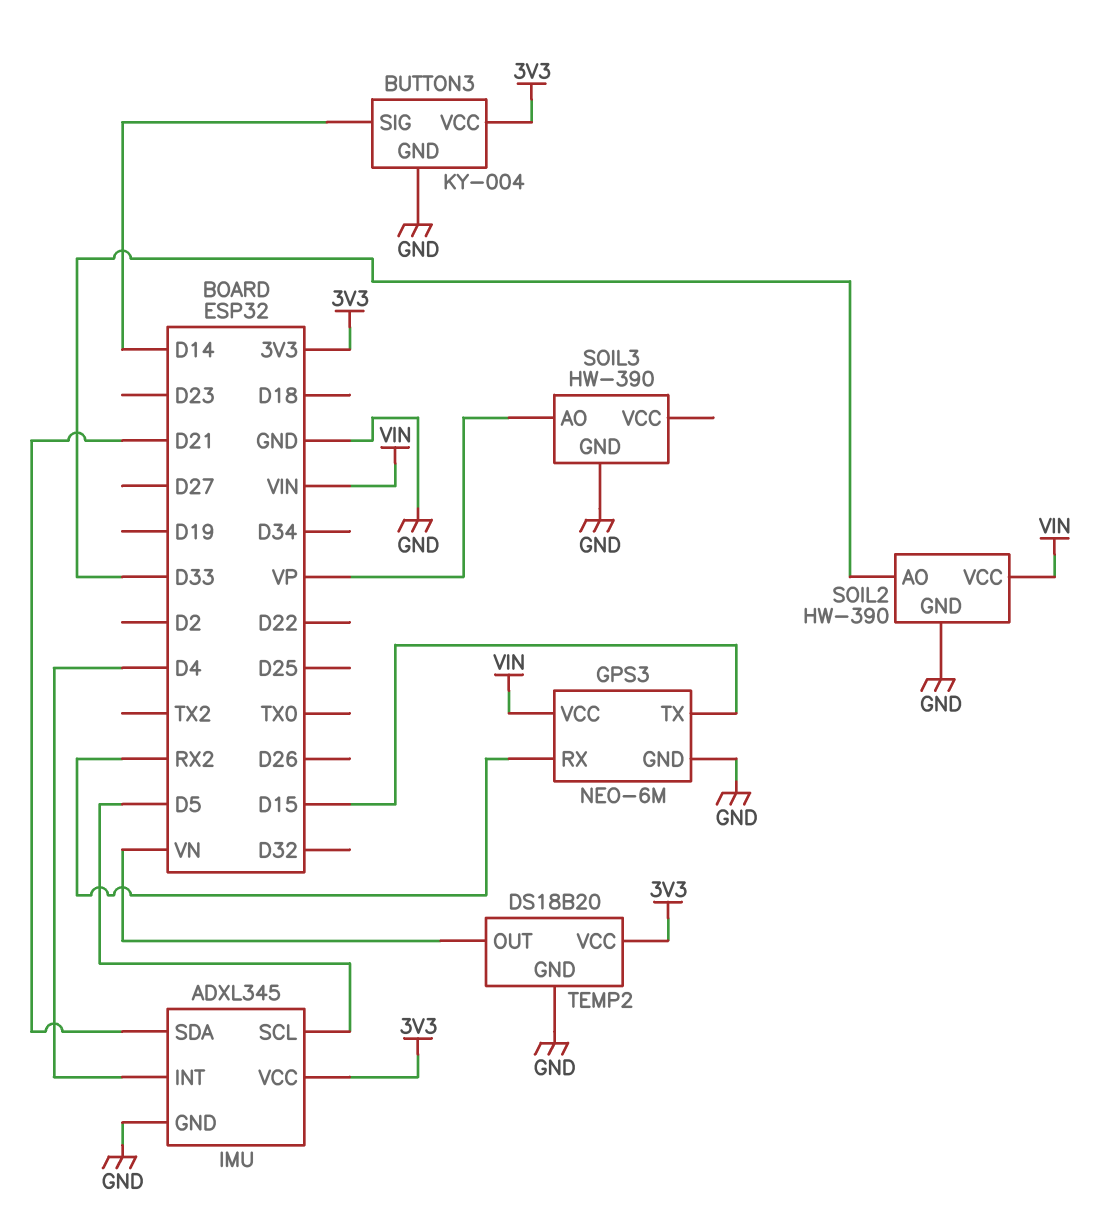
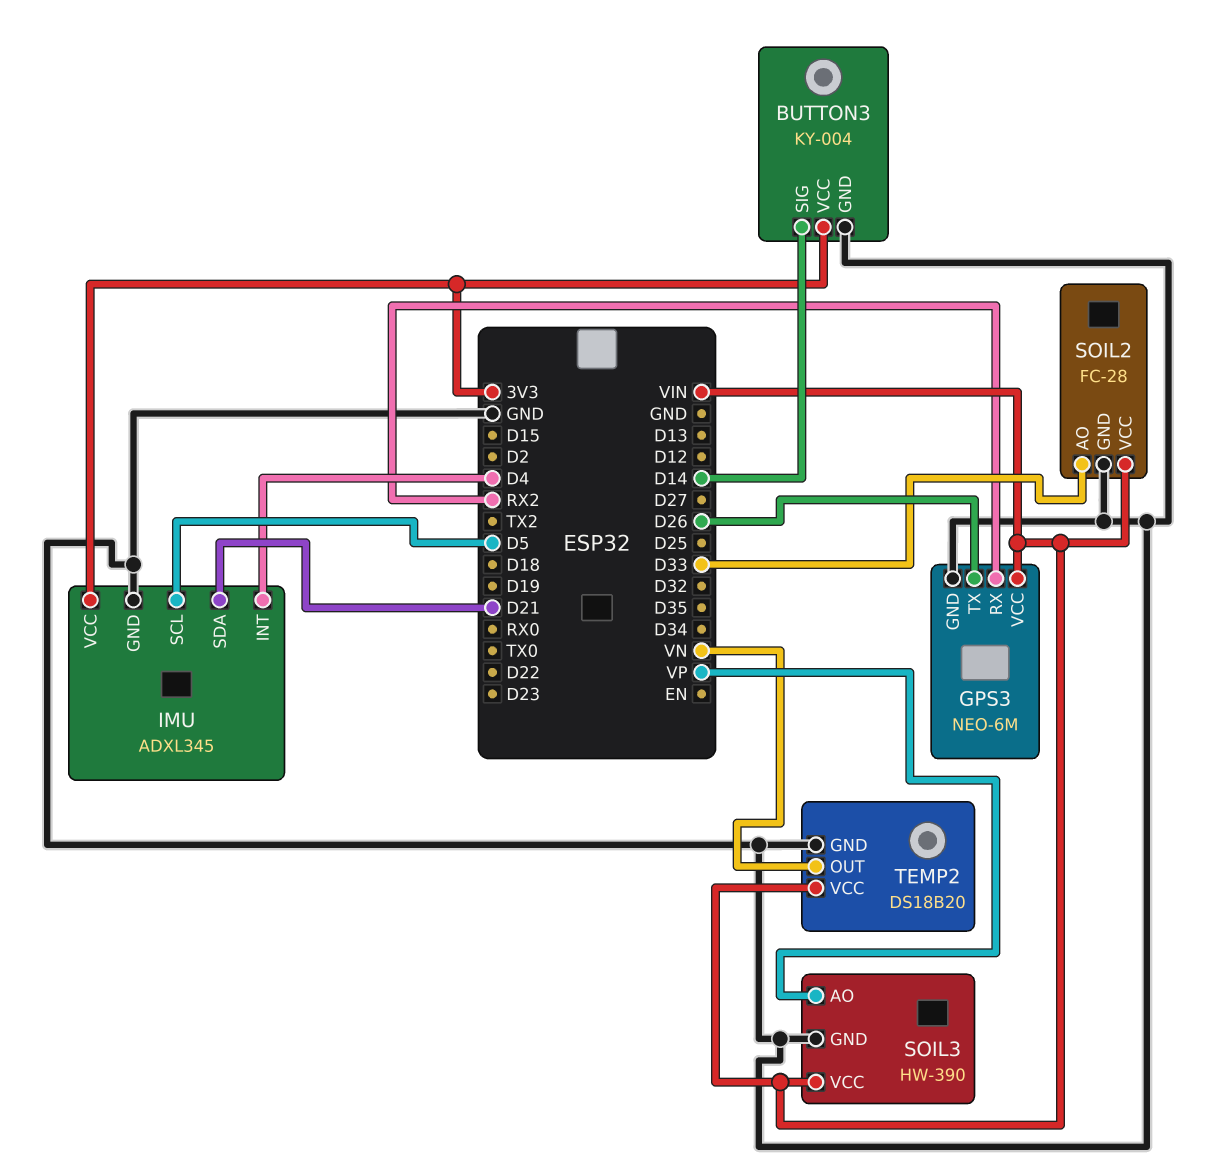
GPS3 pin TX: D15 -> D26
SOIL2: HW-390 -> FC-28
SOIL3 pin VCC: none -> VIN
TEMP2 pin VCC: 3V3 -> VIN

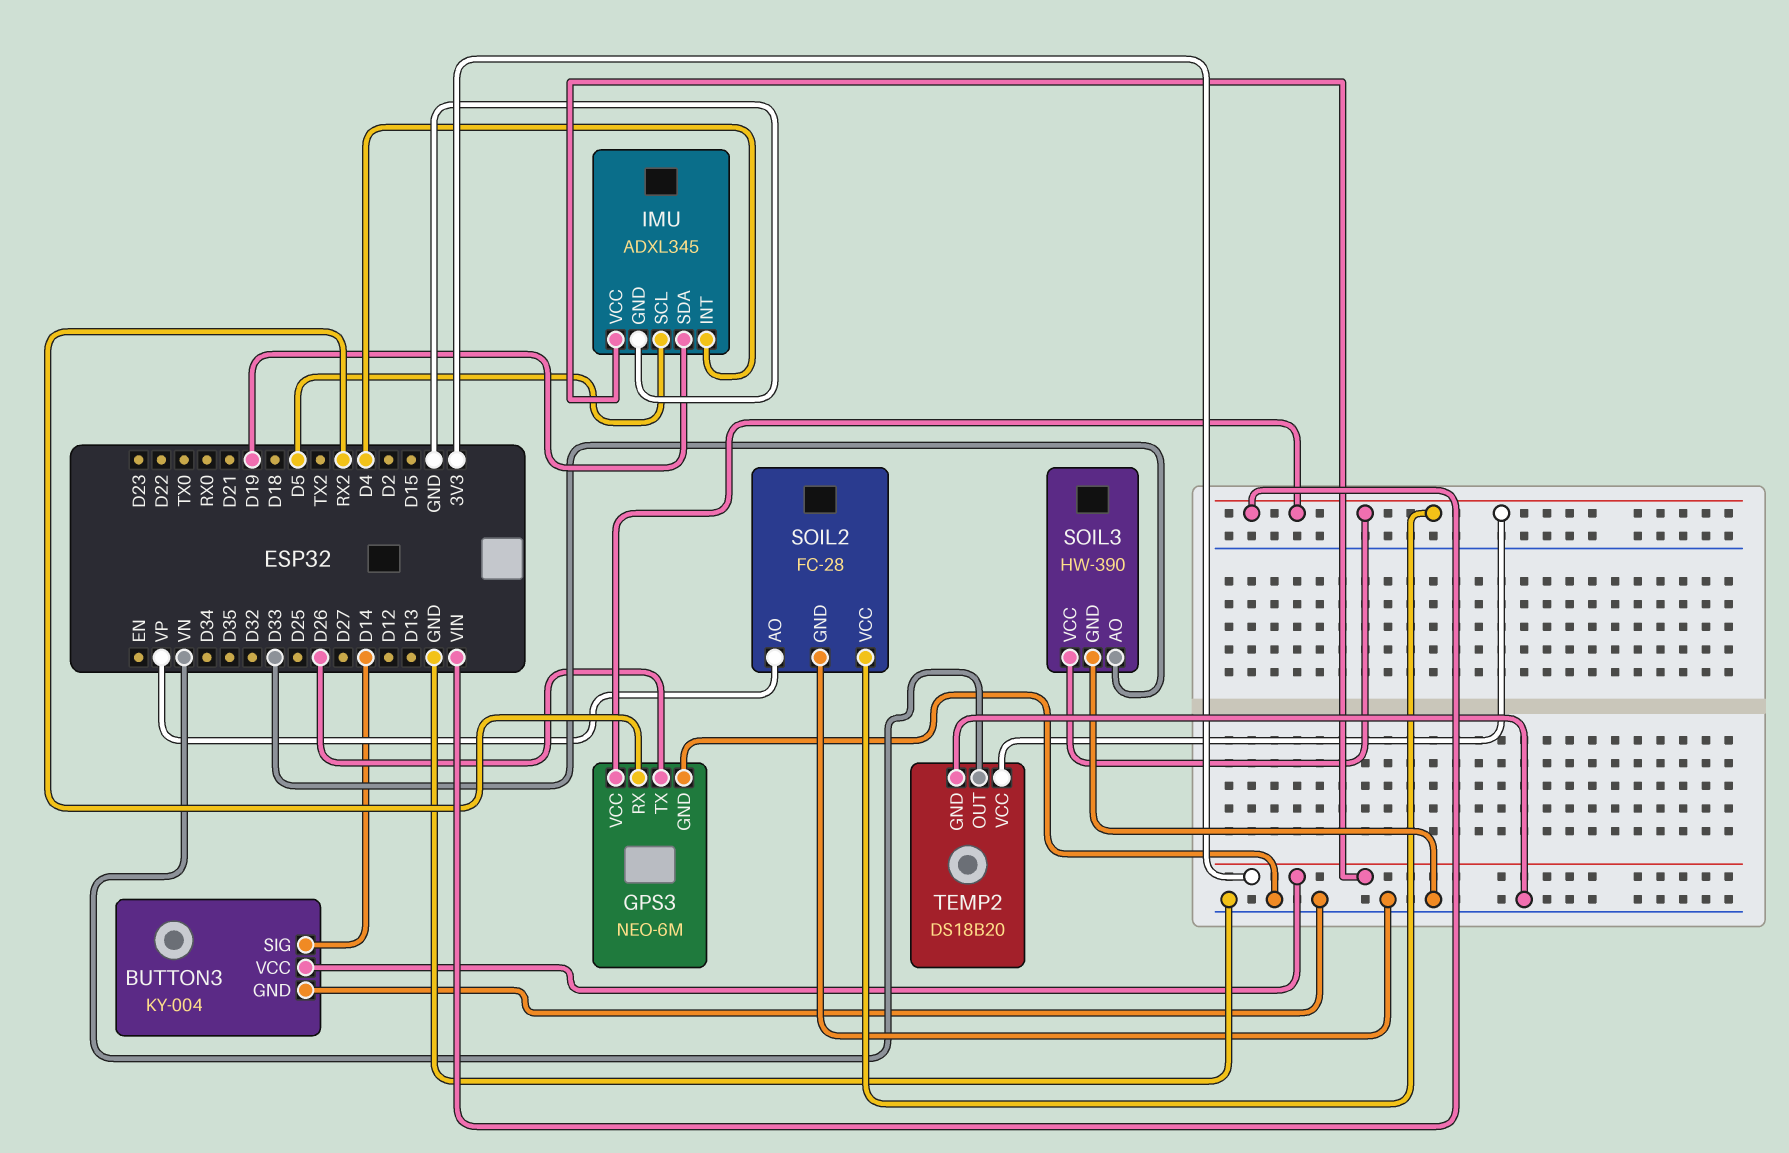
IMU pin SDA: D21 -> D19
SOIL2 pin AO: D33 -> VP
SOIL3 pin AO: VP -> D33

